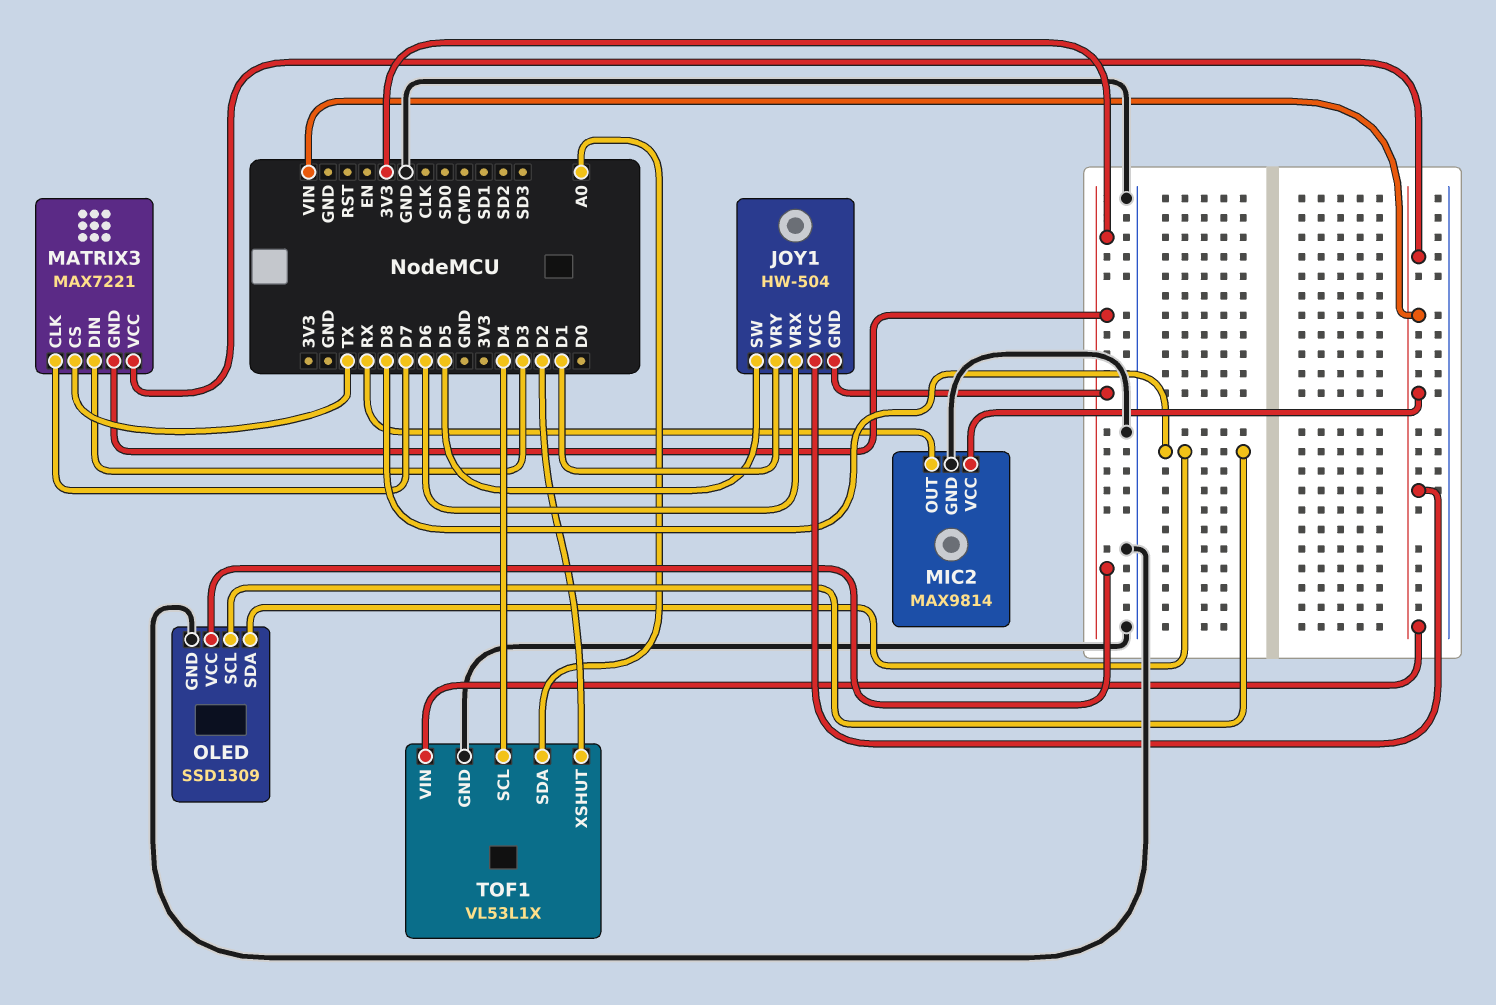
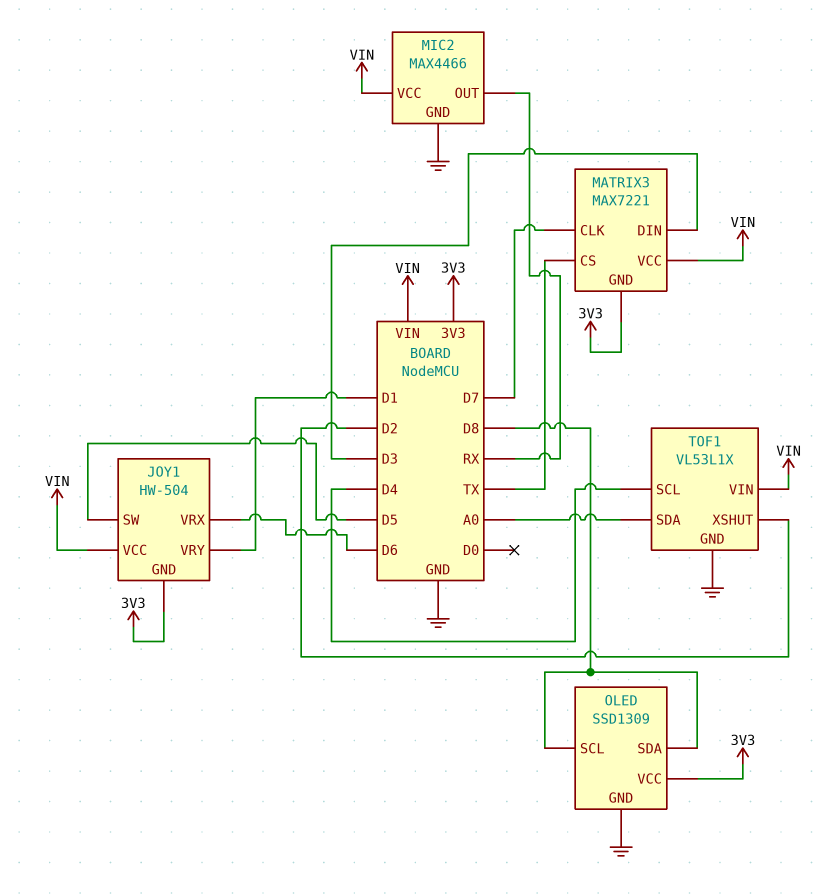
MIC2: MAX9814 -> MAX4466

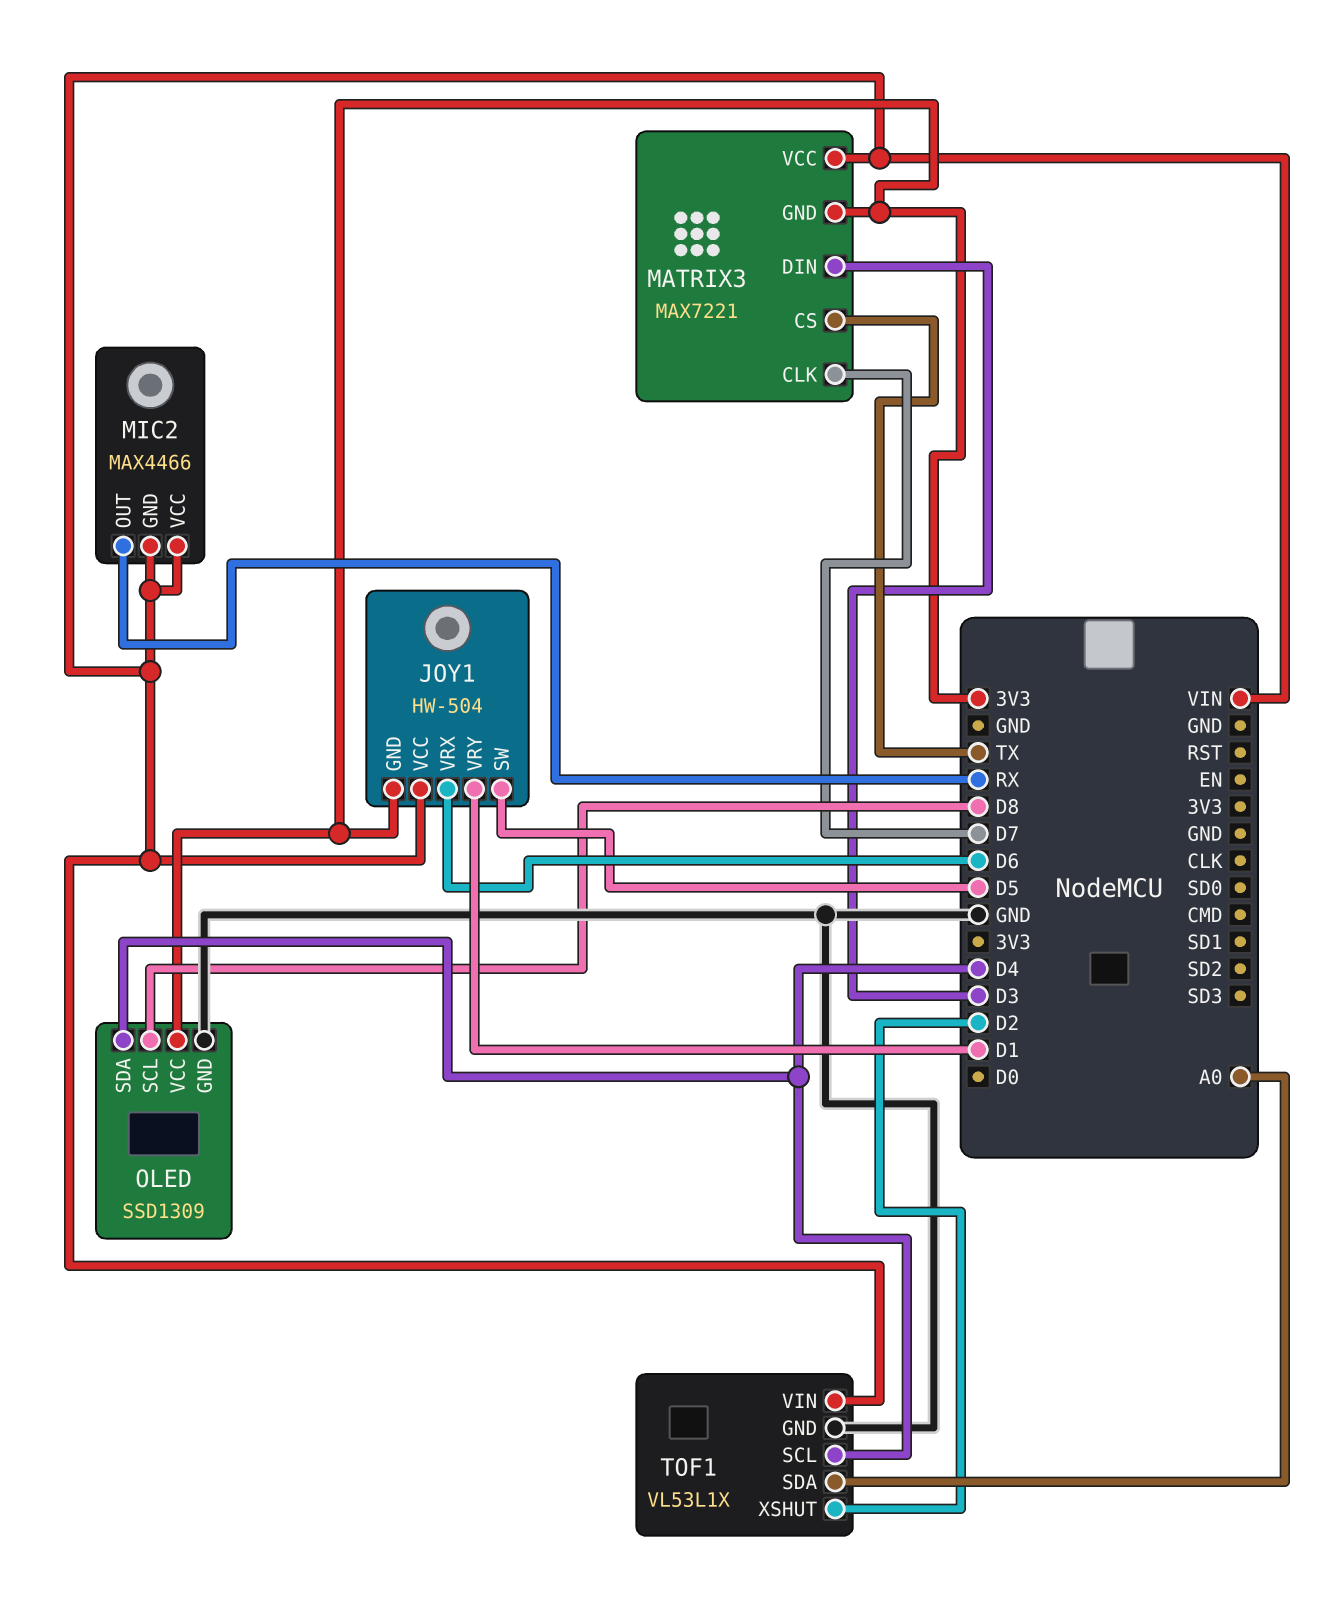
MIC2 pin GND: GND -> VIN
OLED pin SDA: D8 -> D4

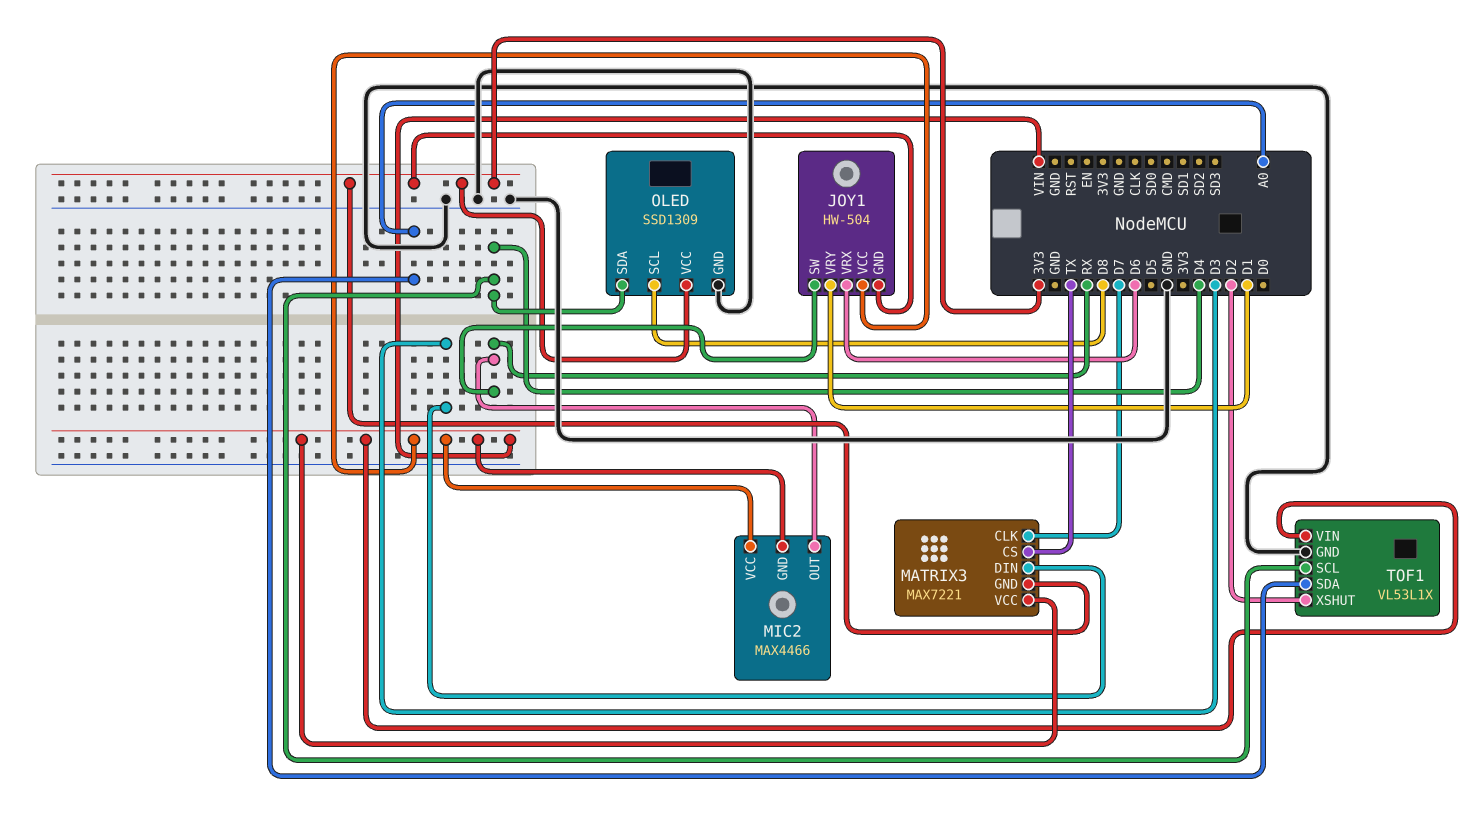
JOY1 pin SW: D5 -> RX

